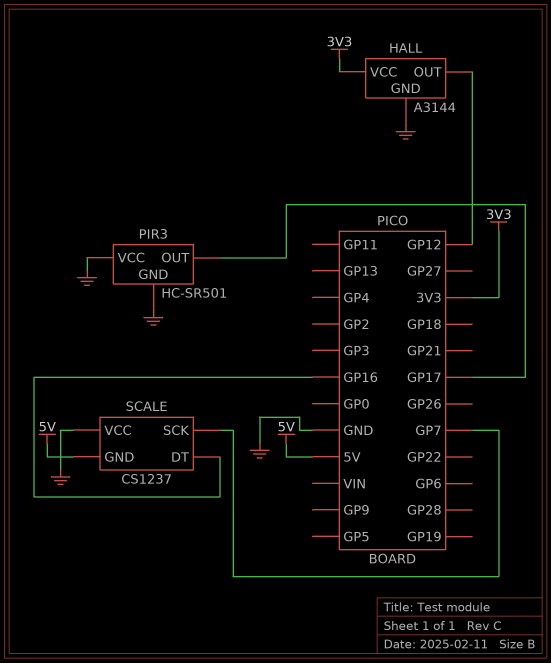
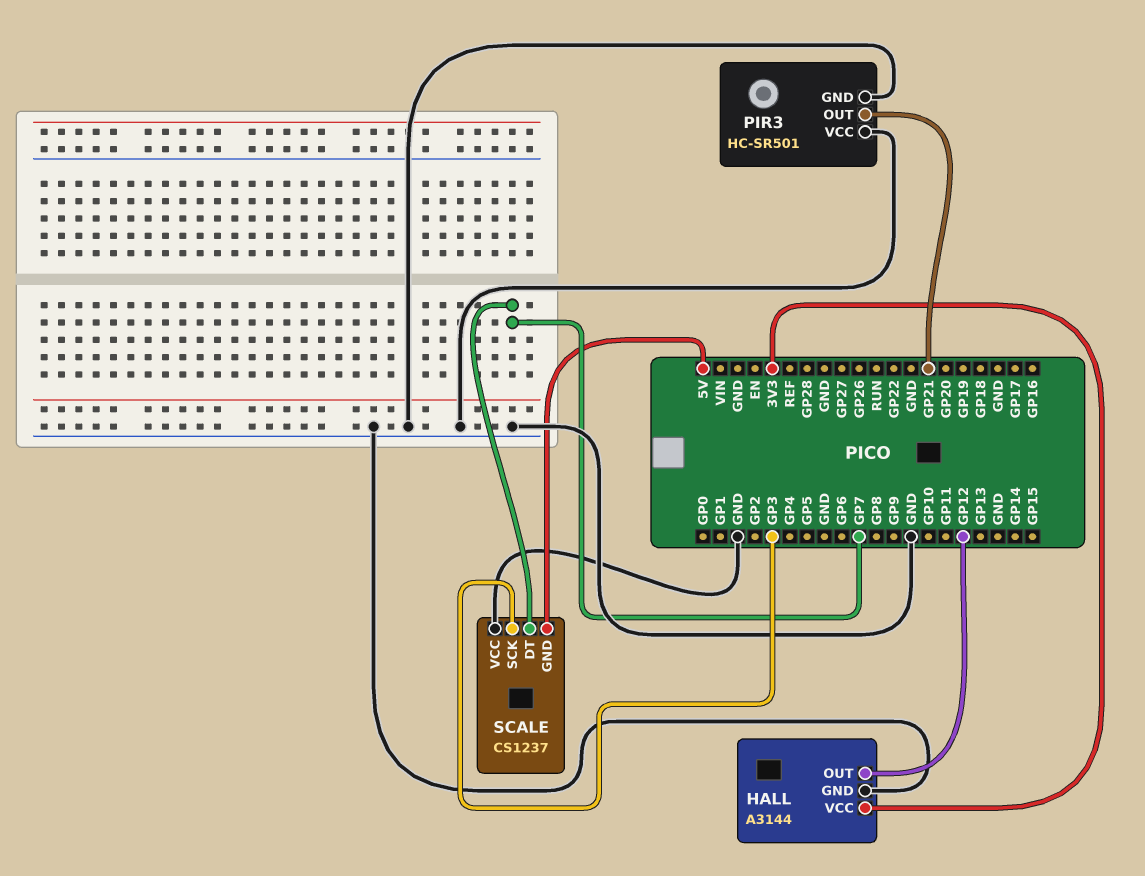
PIR3 pin OUT: GP17 -> GP21
SCALE pin DT: GP16 -> GP7
SCALE pin SCK: GP7 -> GP3

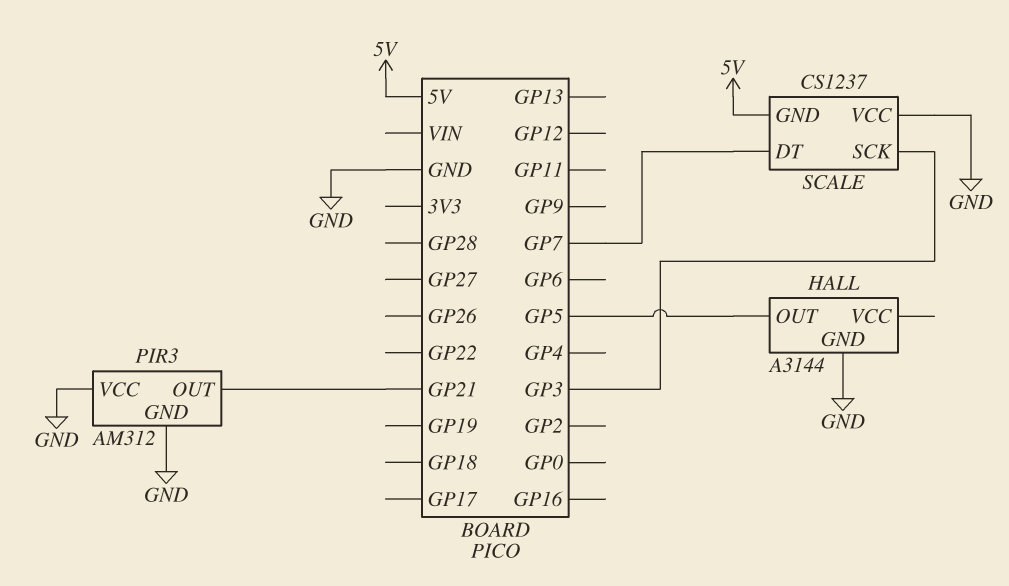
HALL pin OUT: GP12 -> GP5
HALL pin VCC: 3V3 -> none
PIR3: HC-SR501 -> AM312

